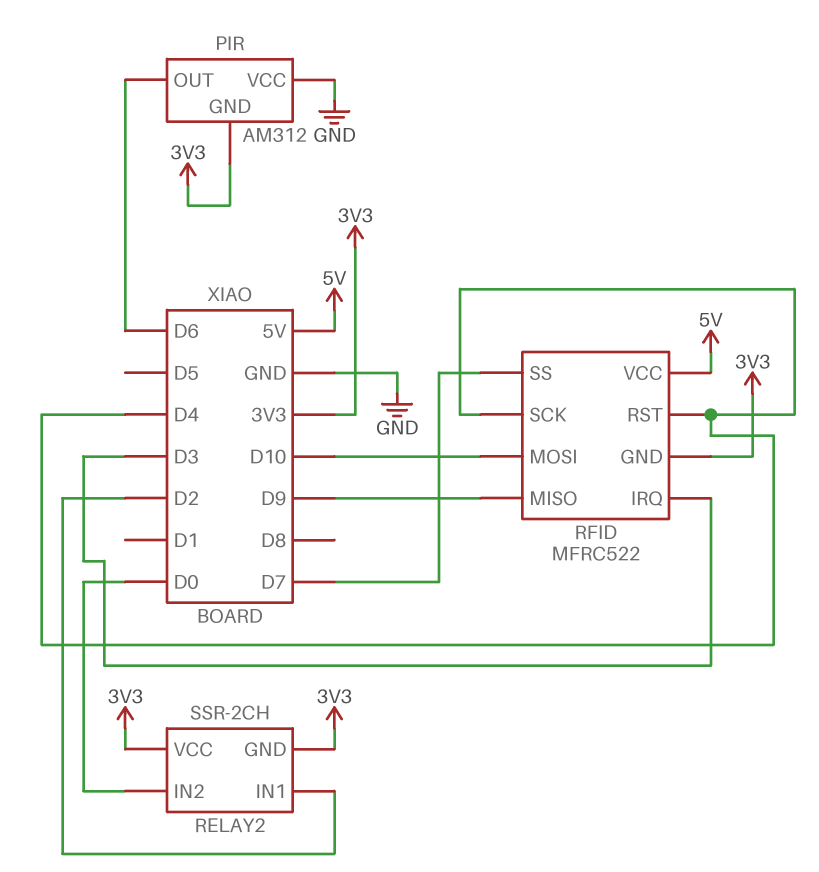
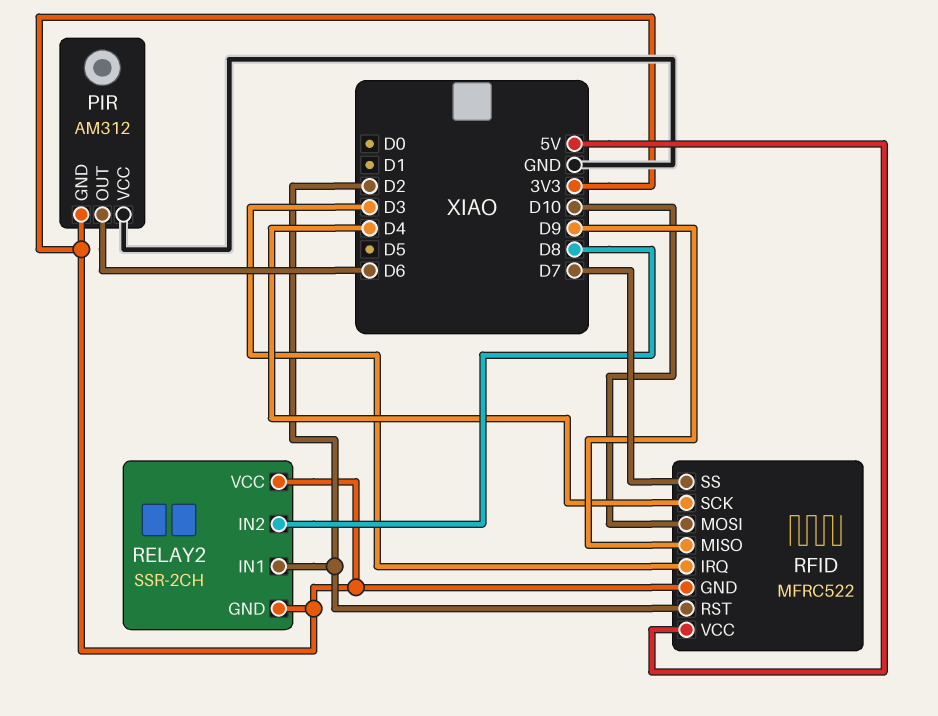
RELAY2 pin IN2: D0 -> D8
RFID pin RST: D4 -> D2

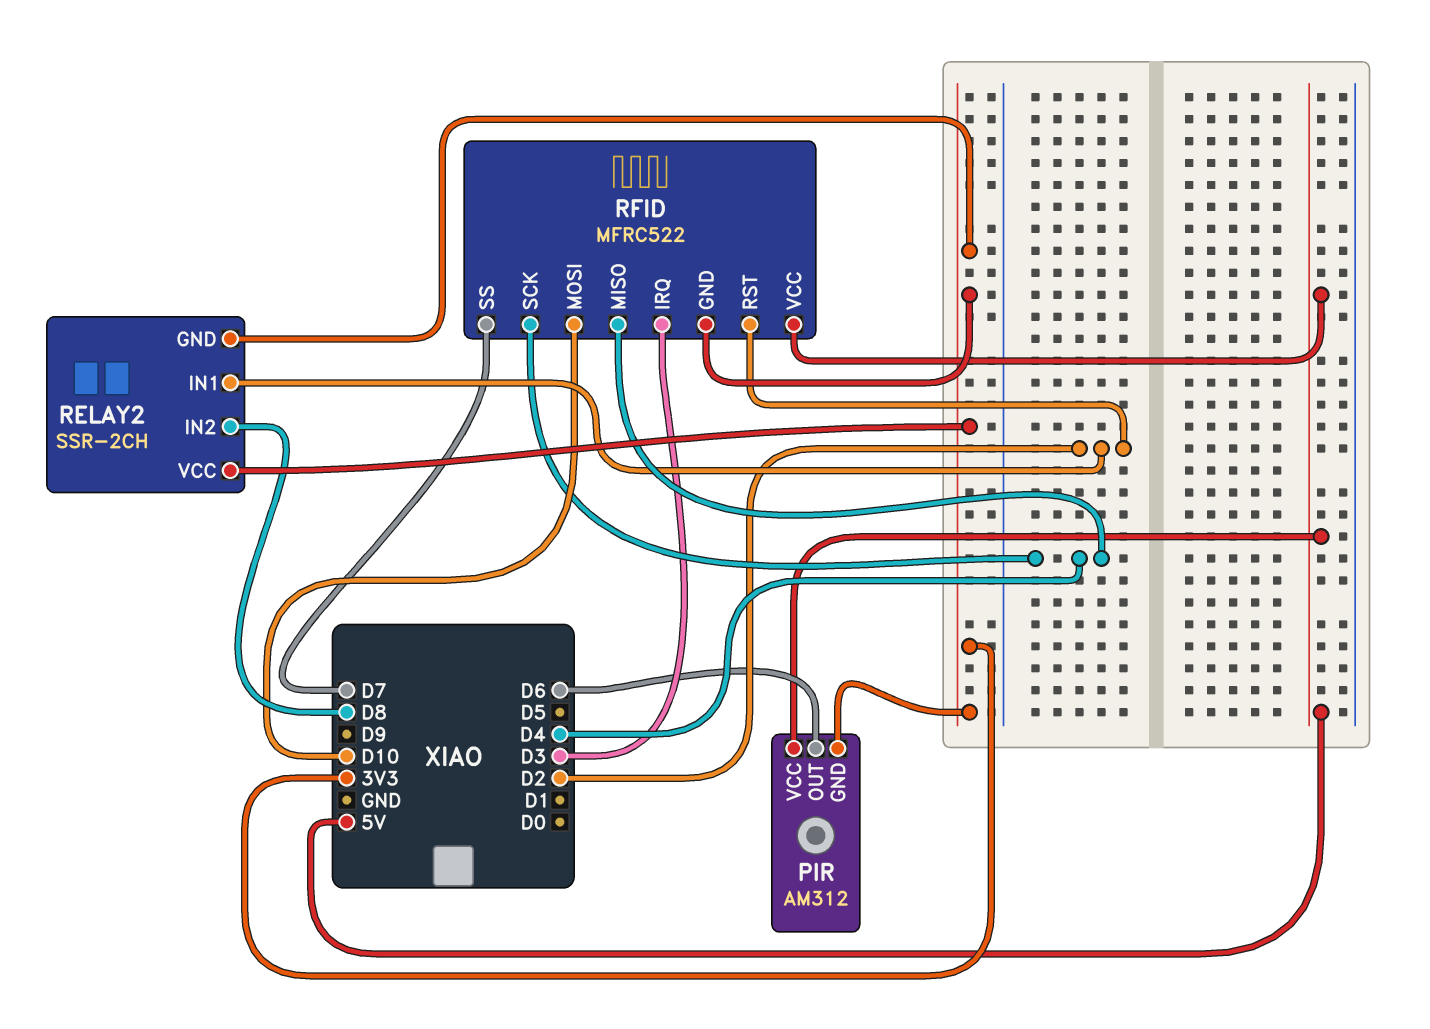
PIR pin VCC: GND -> 5V
RFID pin MISO: D9 -> D4

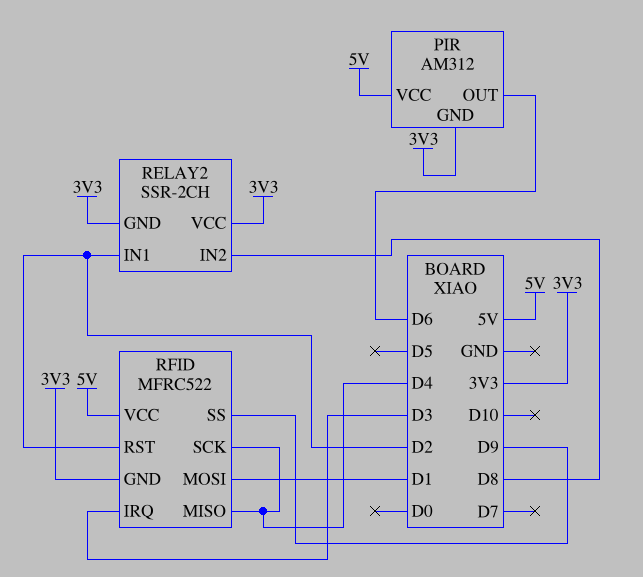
RFID pin MOSI: D10 -> D1
RFID pin SS: D7 -> D9

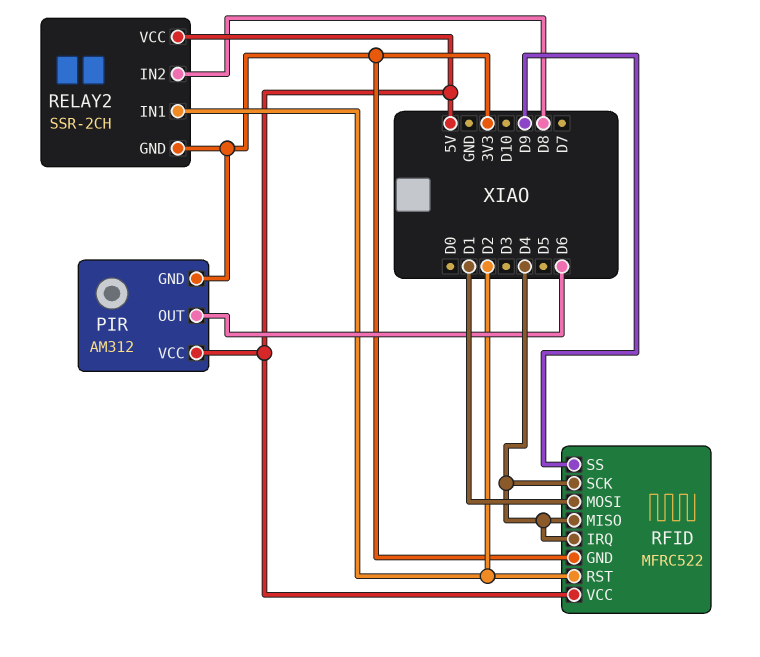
RELAY2 pin VCC: 3V3 -> 5V
RFID pin IRQ: D3 -> D4

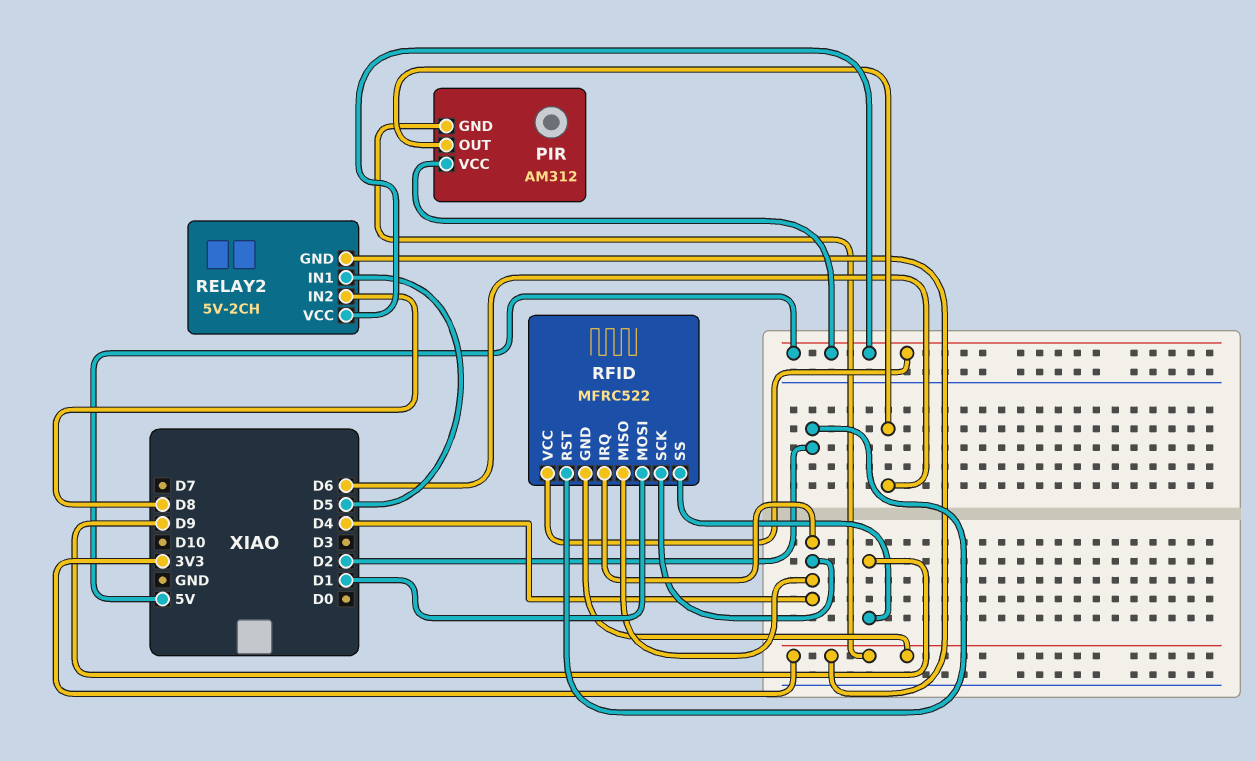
RELAY2: SSR-2CH -> 5V-2CH
RELAY2 pin IN1: D2 -> D5

